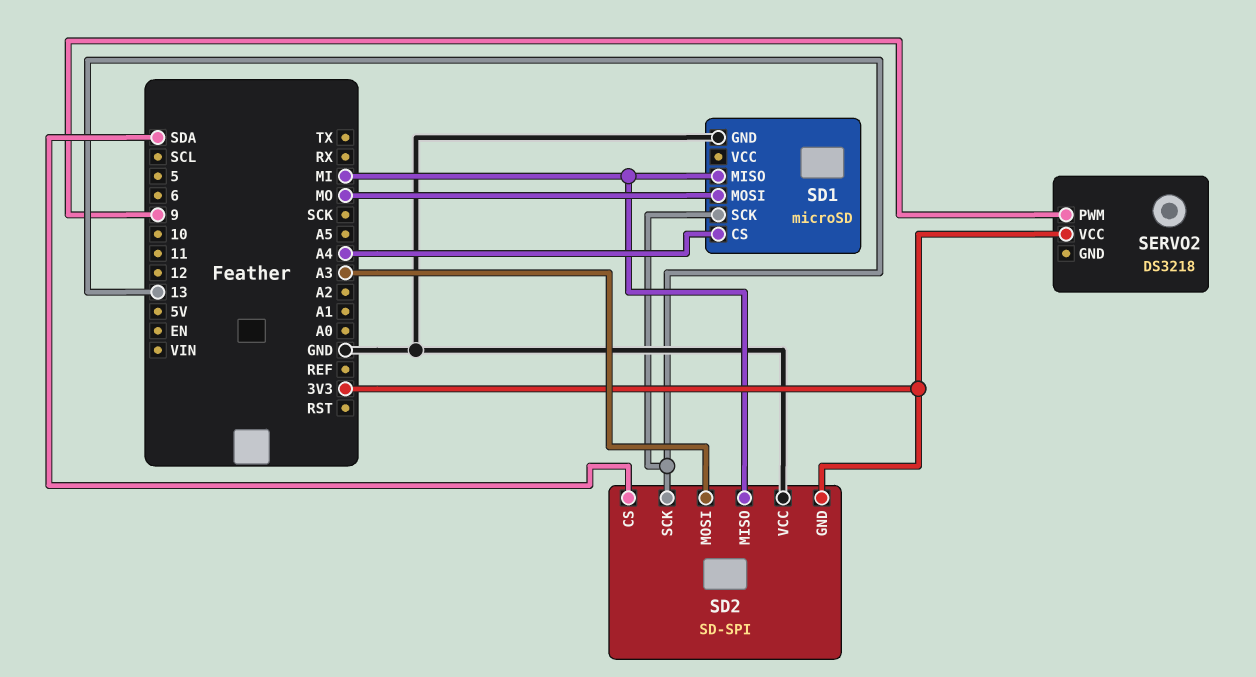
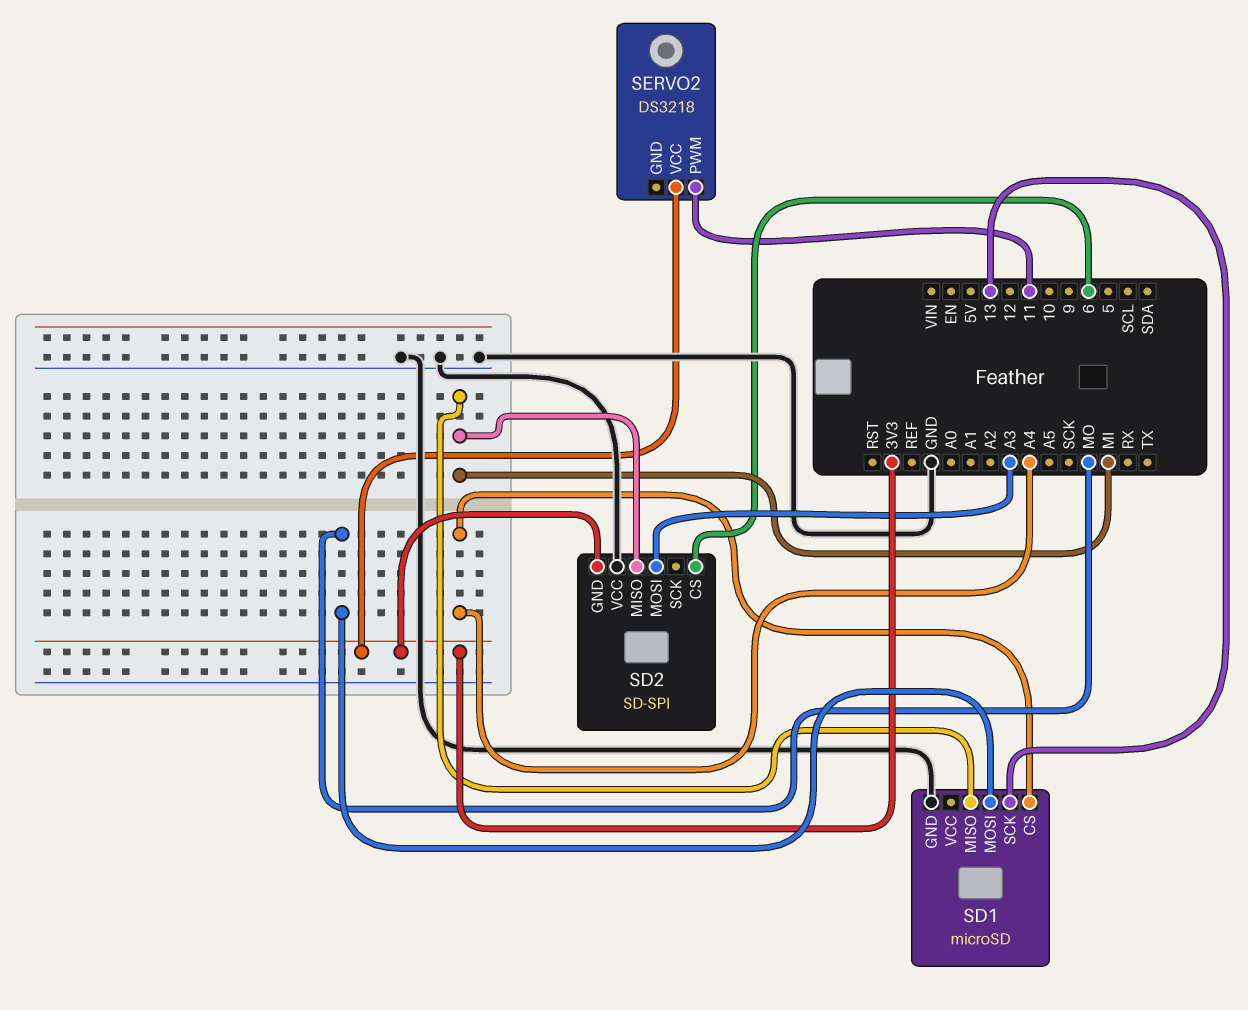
SD2 pin CS: SDA -> 6
SD2 pin SCK: 13 -> none
SERVO2 pin PWM: 9 -> 11

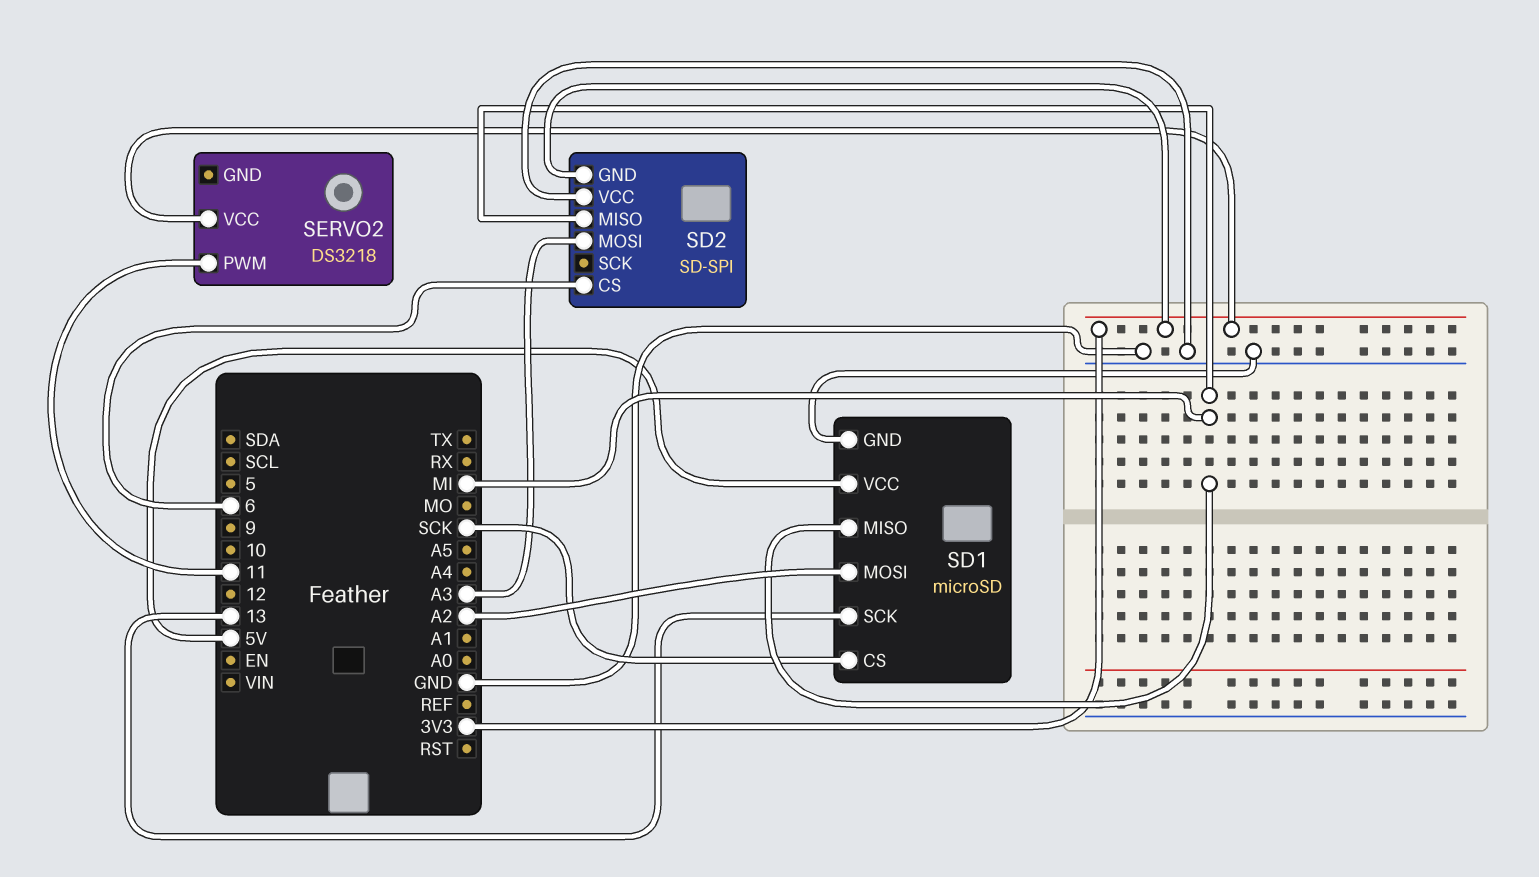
SD1 pin CS: A4 -> SCK
SD1 pin MOSI: MO -> A2
SD1 pin VCC: none -> 5V

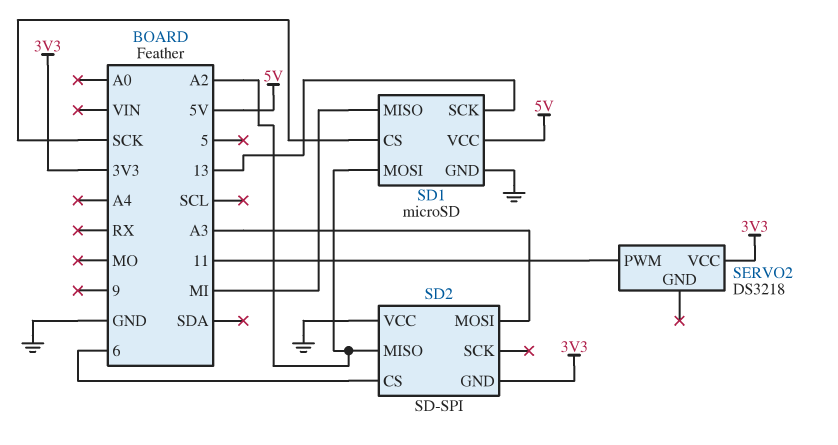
SD2 pin MISO: MI -> A2

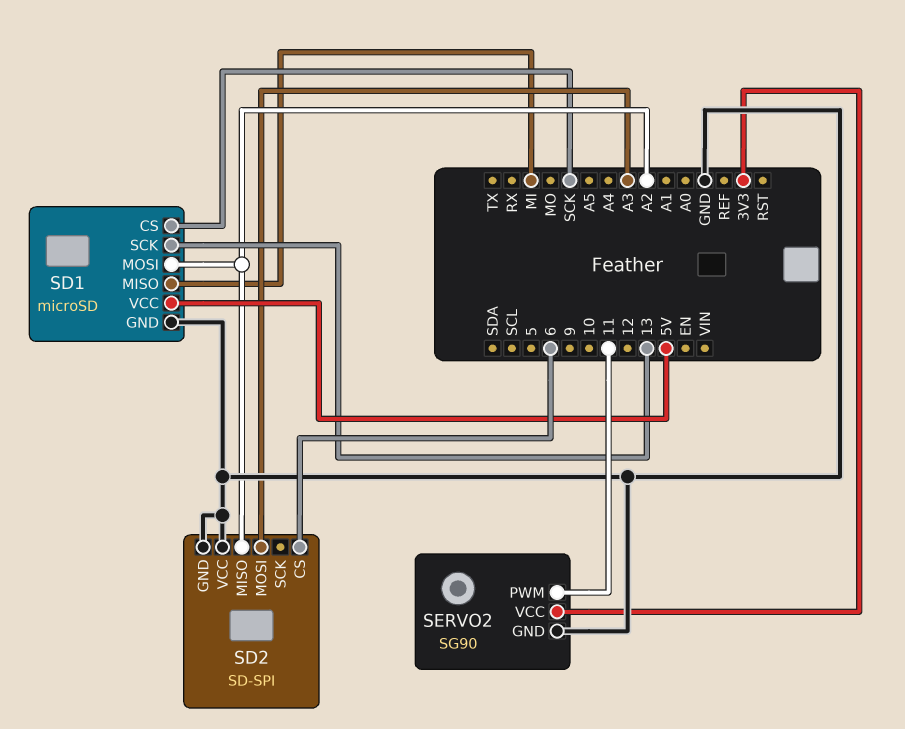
SD2 pin GND: 3V3 -> GND
SERVO2: DS3218 -> SG90
SERVO2 pin GND: none -> GND

